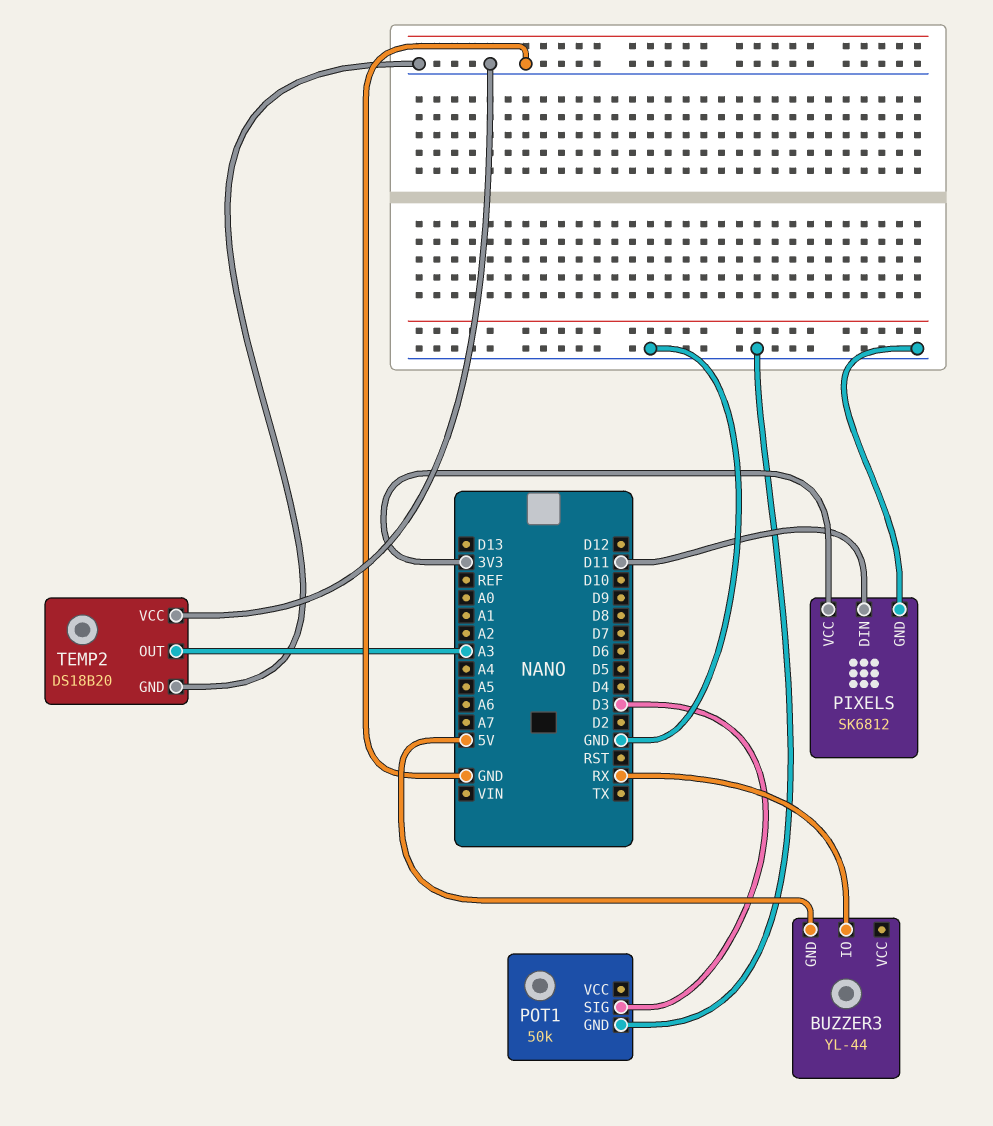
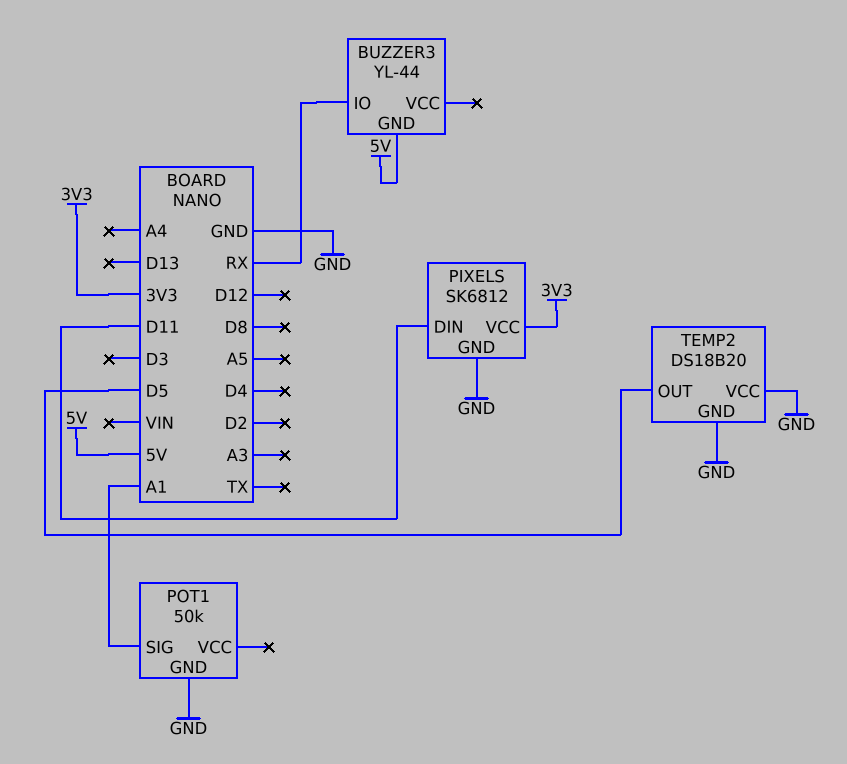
POT1 pin SIG: D3 -> A1
TEMP2 pin OUT: A3 -> D5

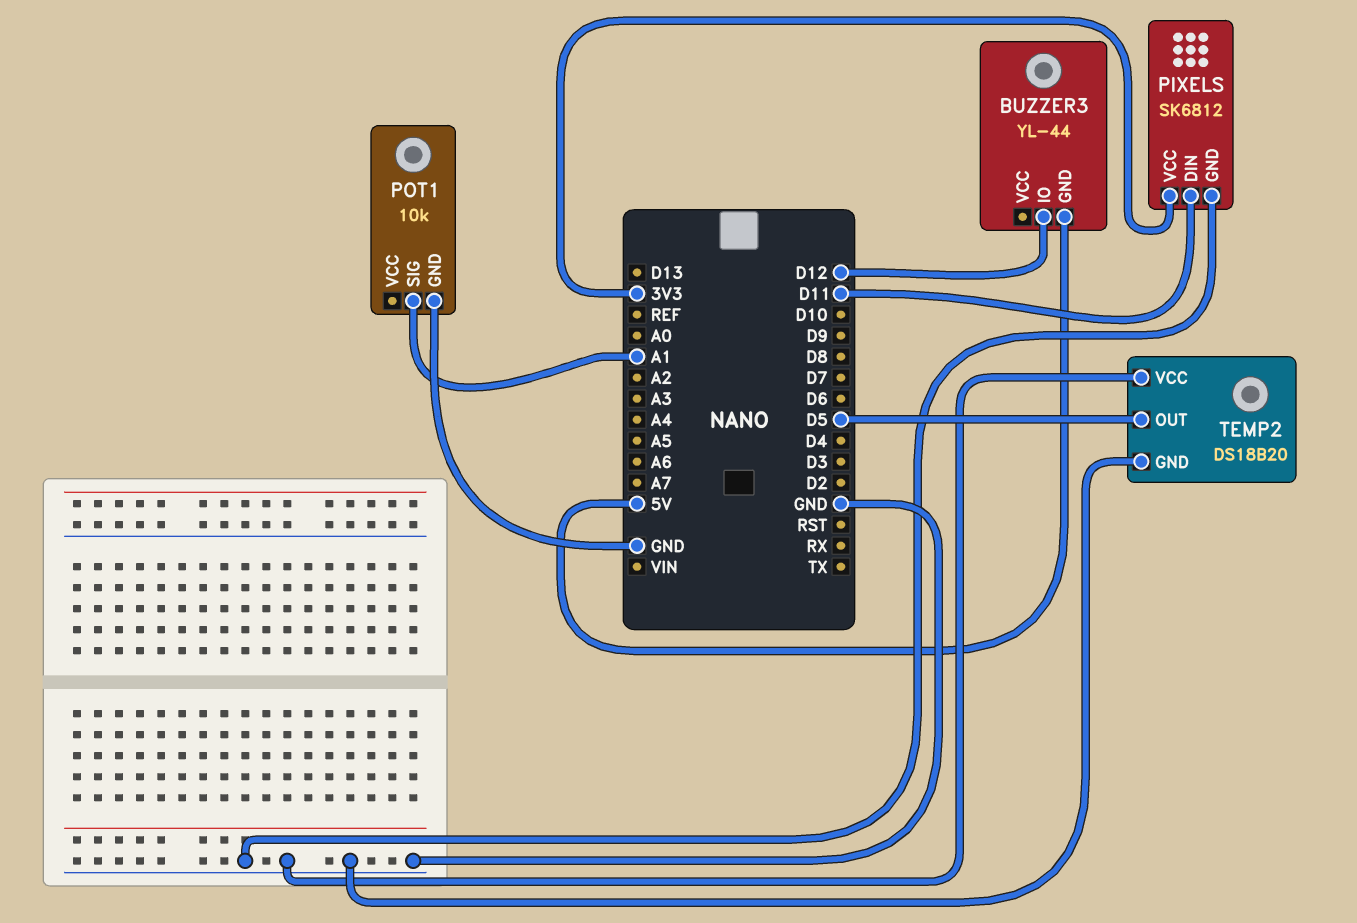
BUZZER3 pin IO: RX -> D12
POT1: 50k -> 10k

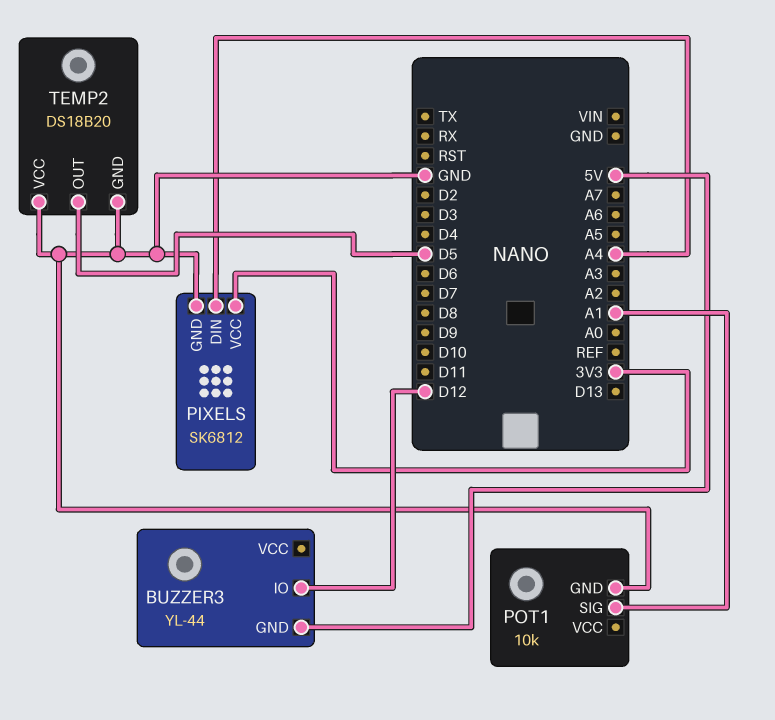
PIXELS pin DIN: D11 -> A4

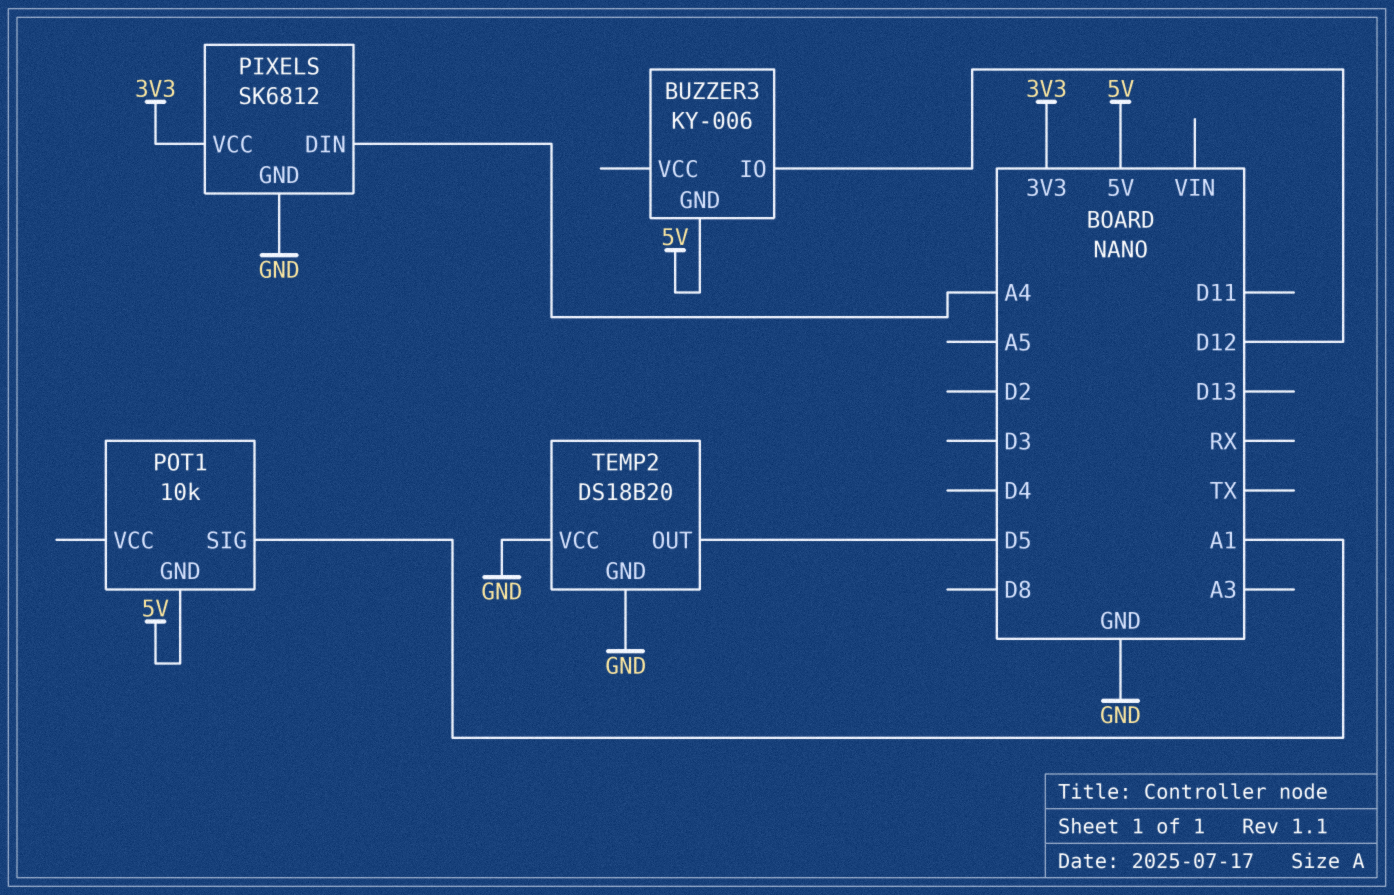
BUZZER3: YL-44 -> KY-006
POT1 pin GND: GND -> 5V

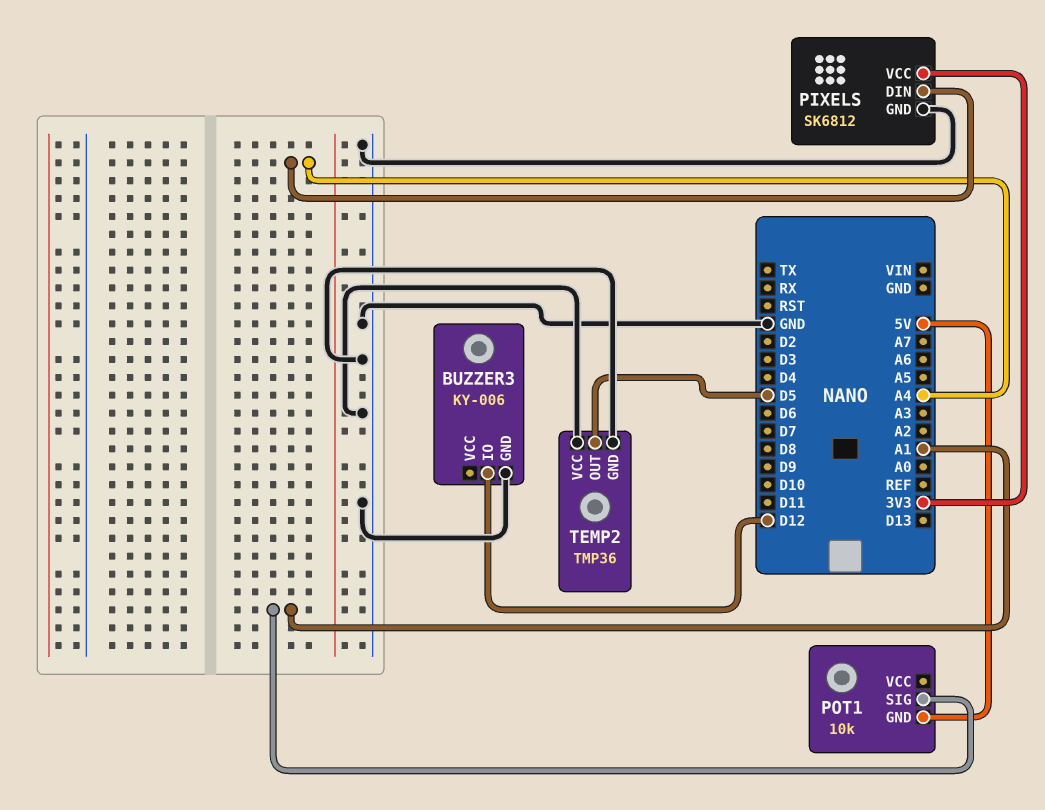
BUZZER3 pin GND: 5V -> GND
TEMP2: DS18B20 -> TMP36

